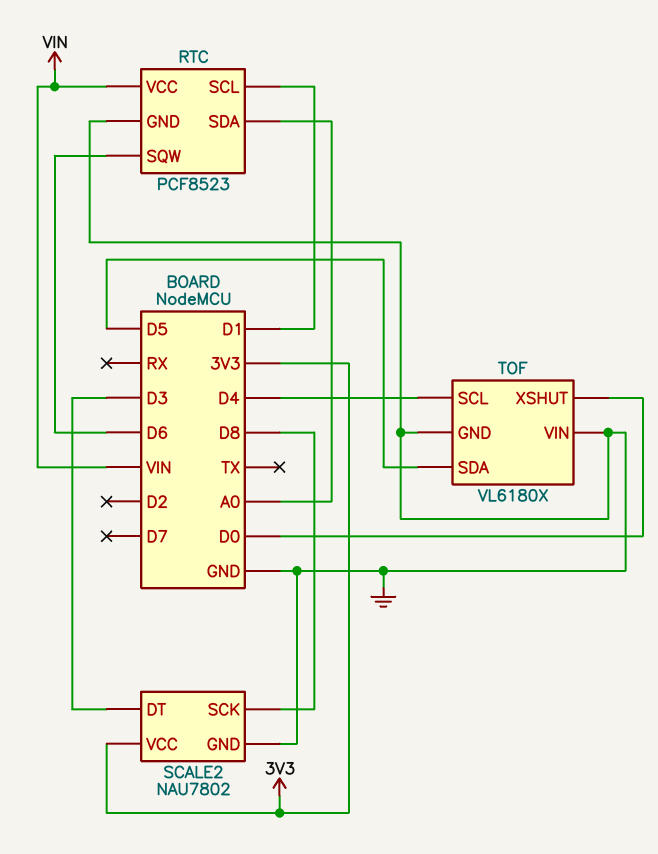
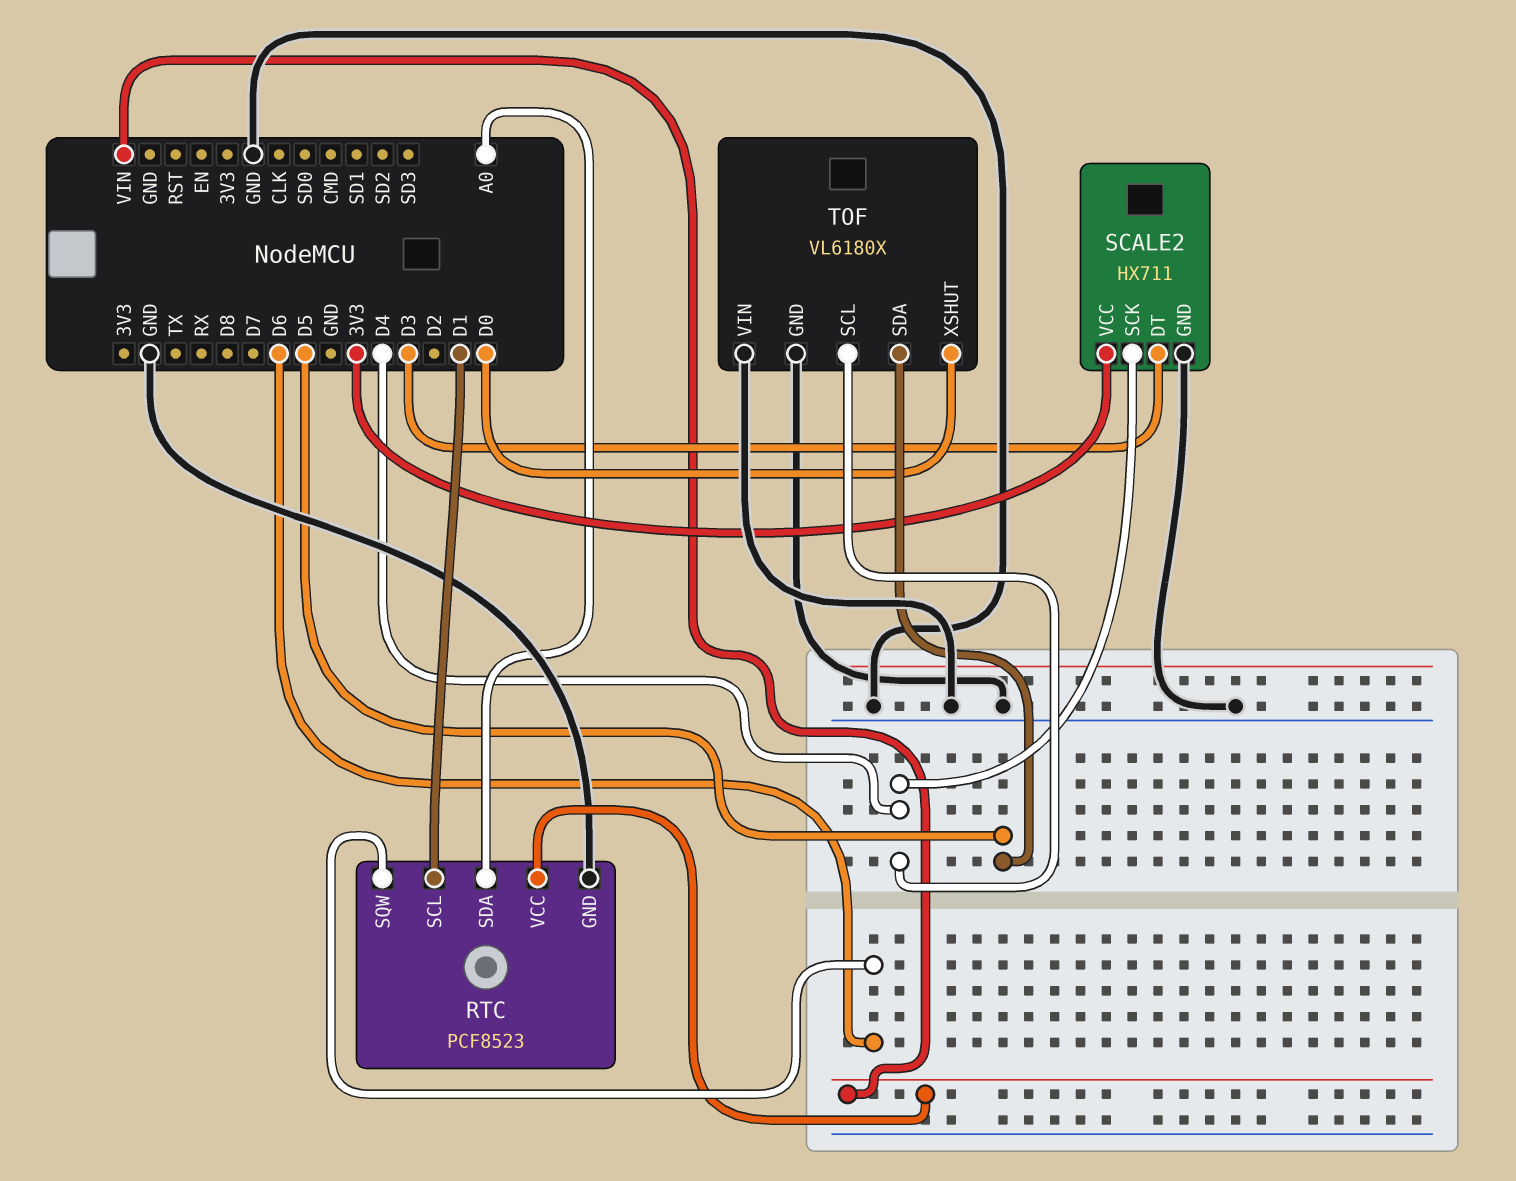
SCALE2: NAU7802 -> HX711
SCALE2 pin SCK: D8 -> D4

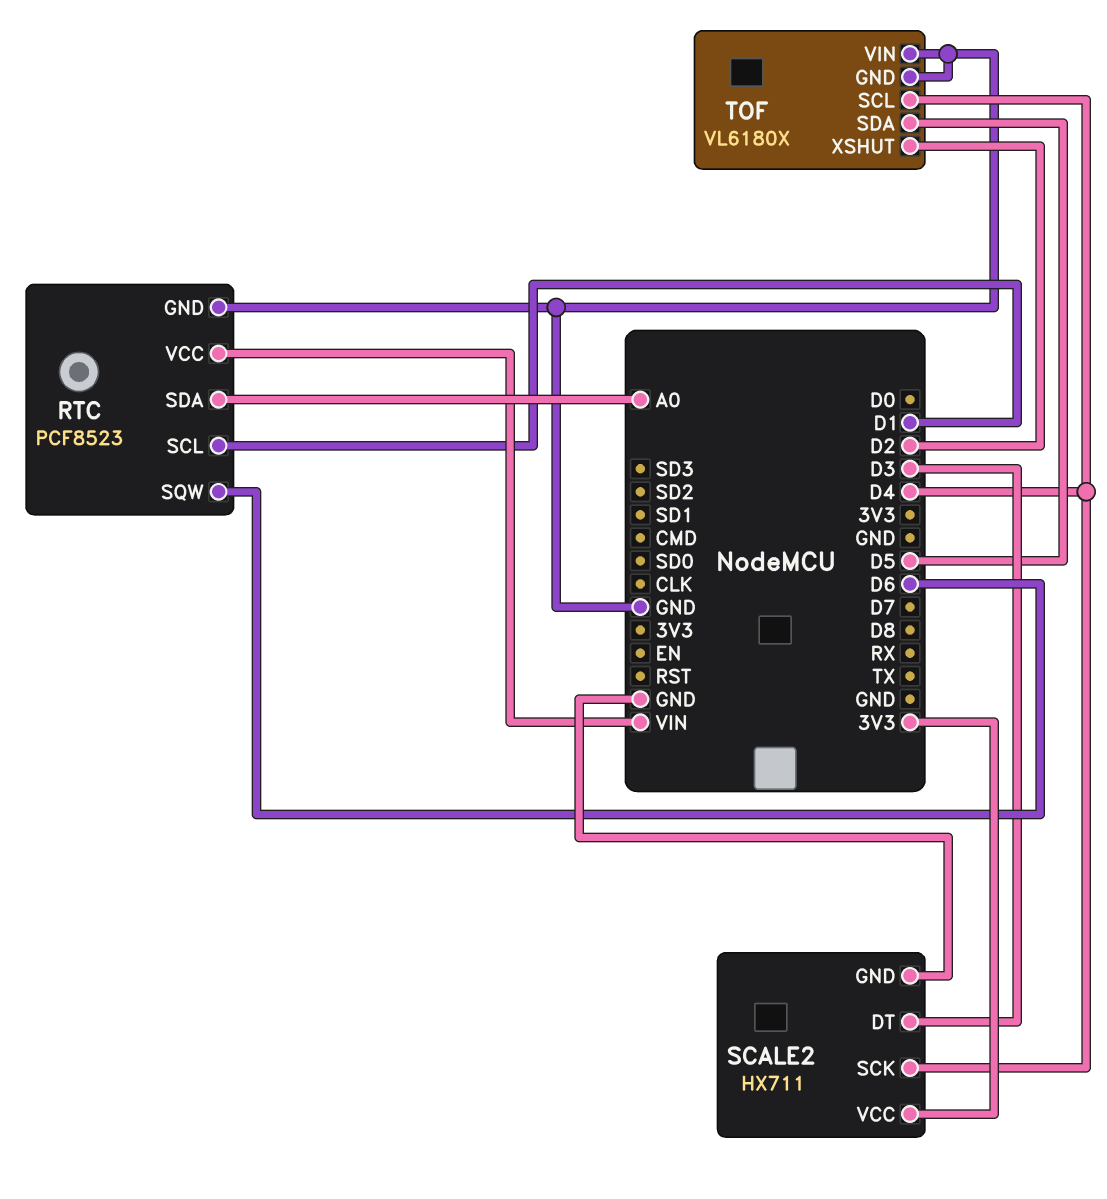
TOF pin XSHUT: D0 -> D2

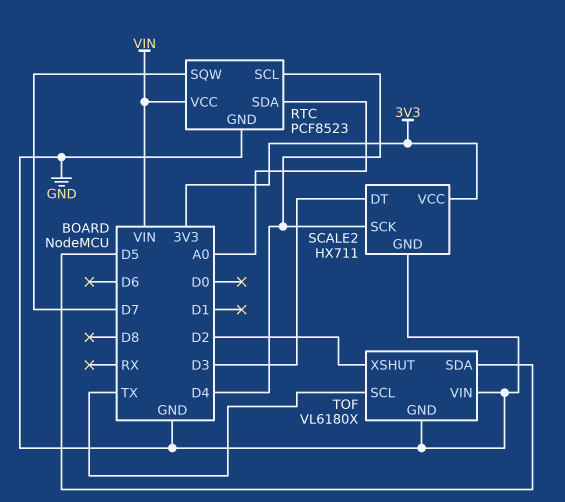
RTC pin SCL: D1 -> D4
RTC pin SQW: D6 -> D7
TOF pin SCL: D4 -> TX

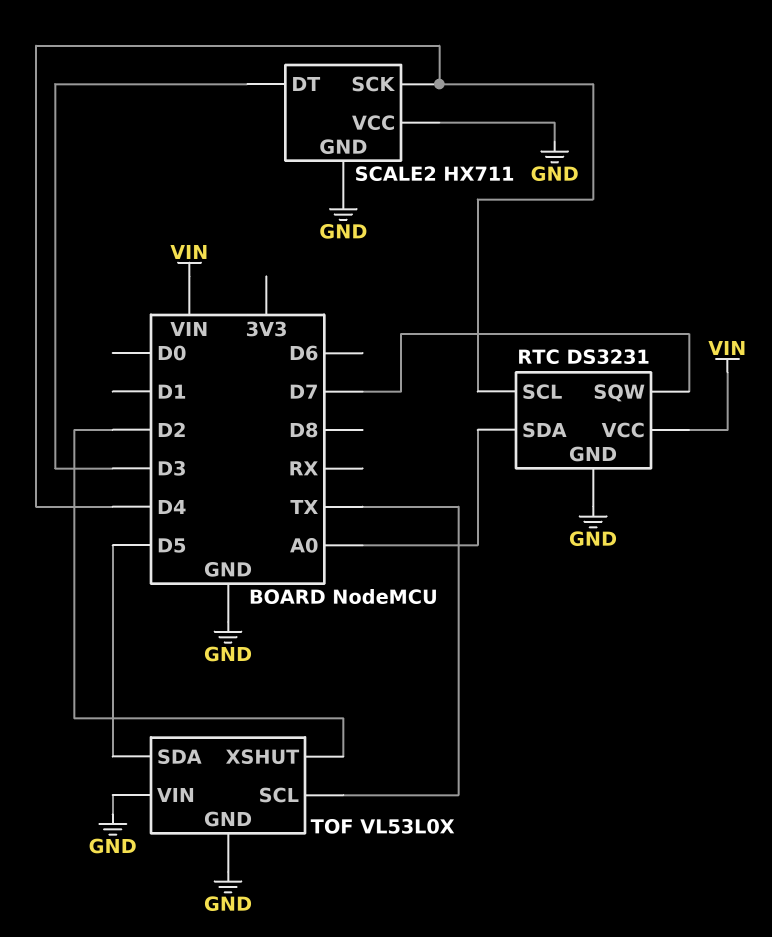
RTC: PCF8523 -> DS3231
SCALE2 pin VCC: 3V3 -> GND
TOF: VL6180X -> VL53L0X

